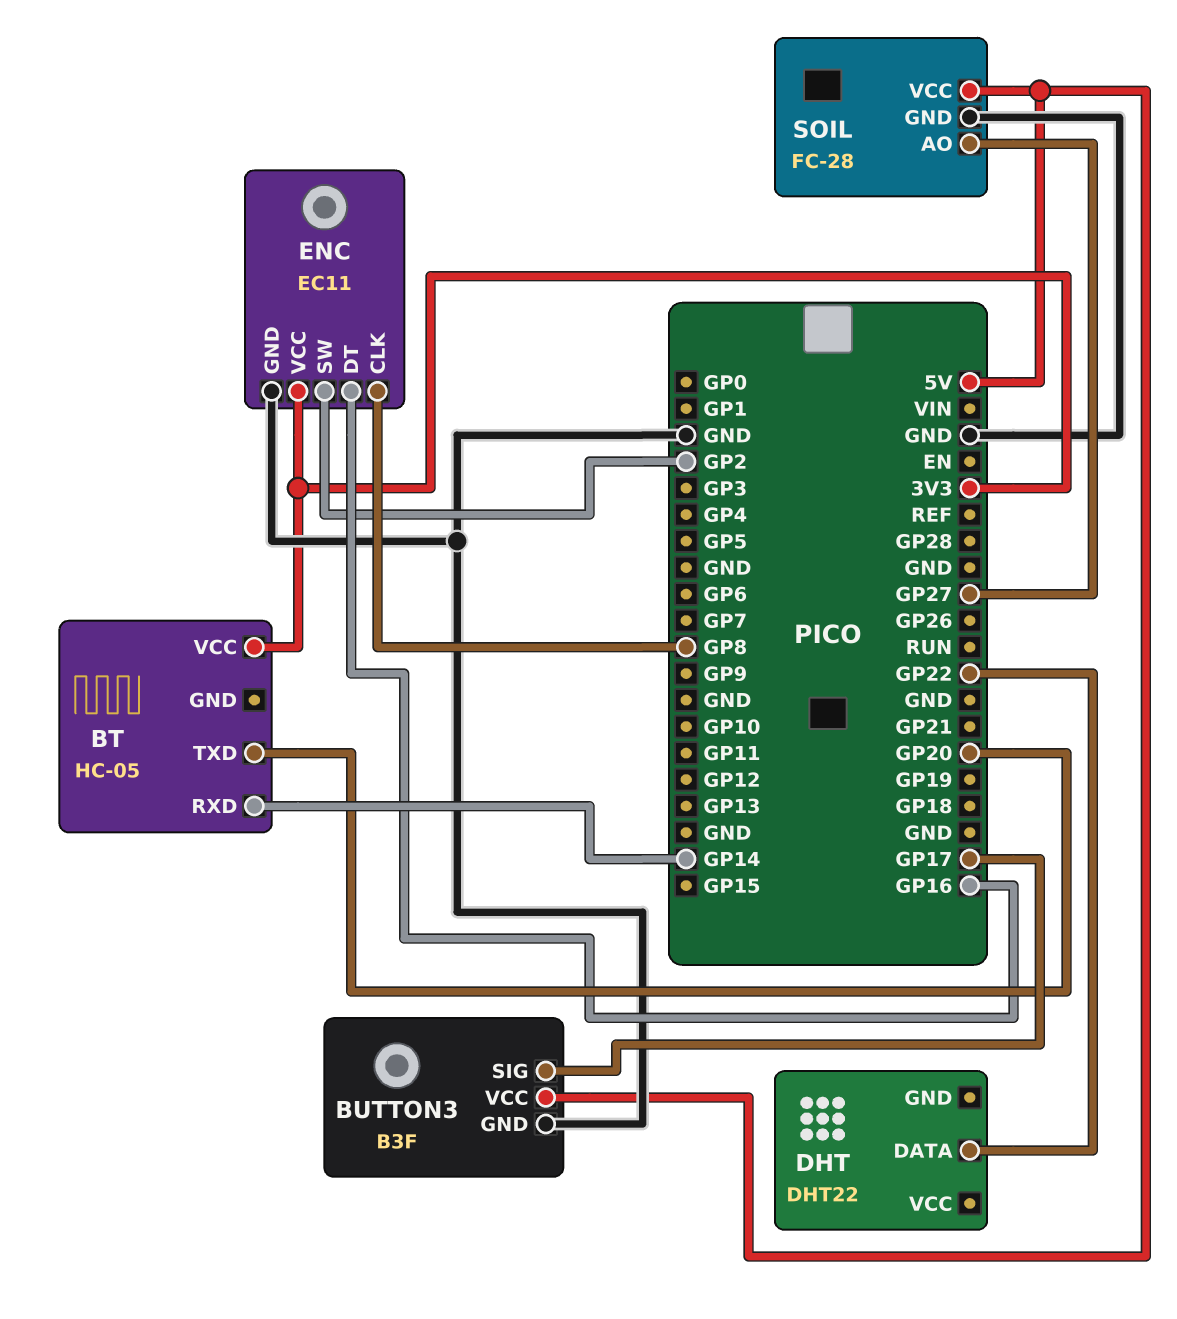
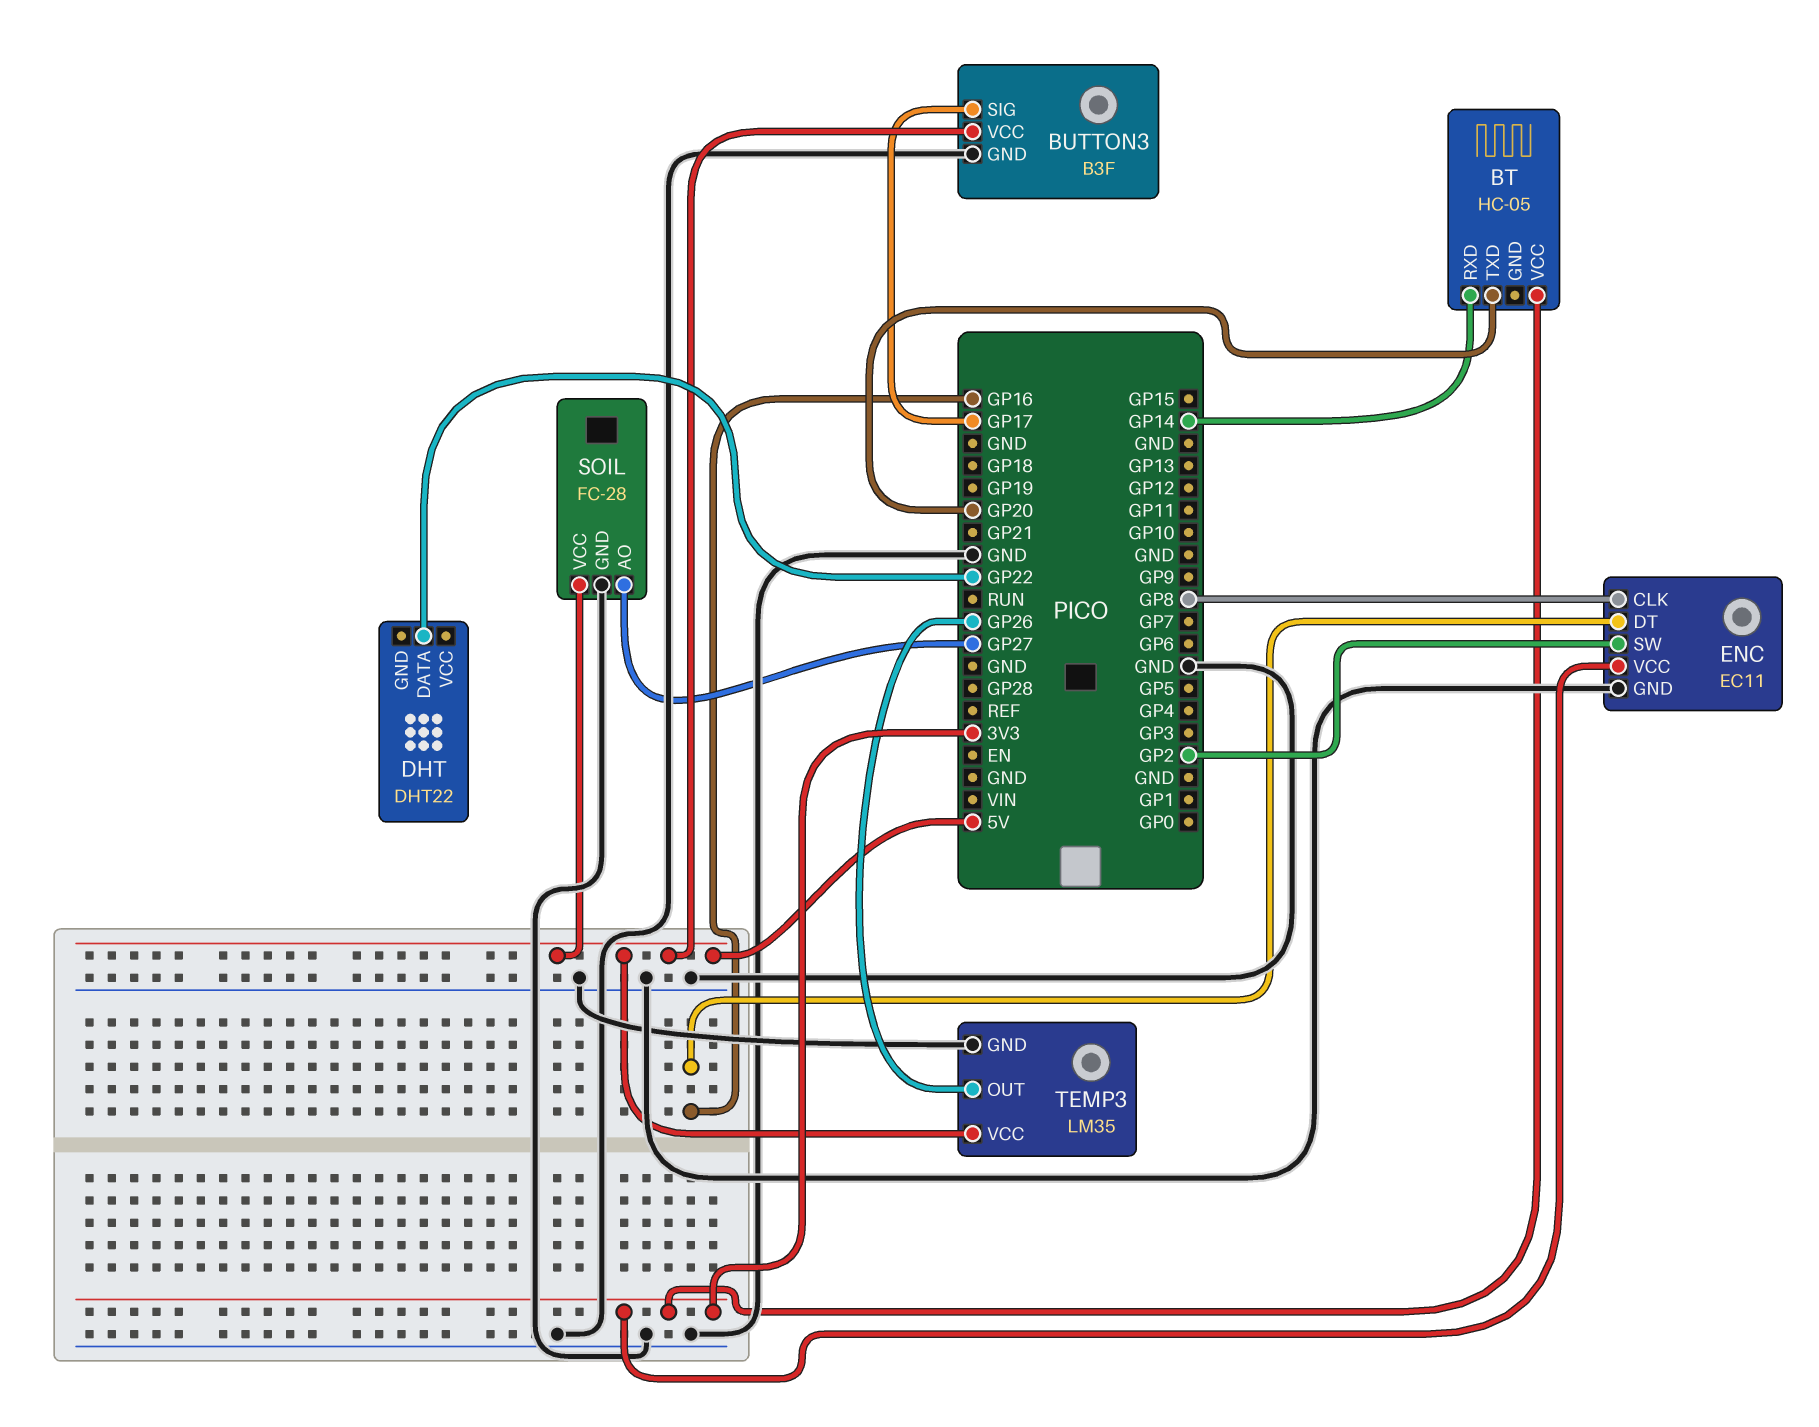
TEMP3: none -> LM35
TEMP3 pin GND: none -> GND
TEMP3 pin OUT: none -> GP26
TEMP3 pin VCC: none -> 5V

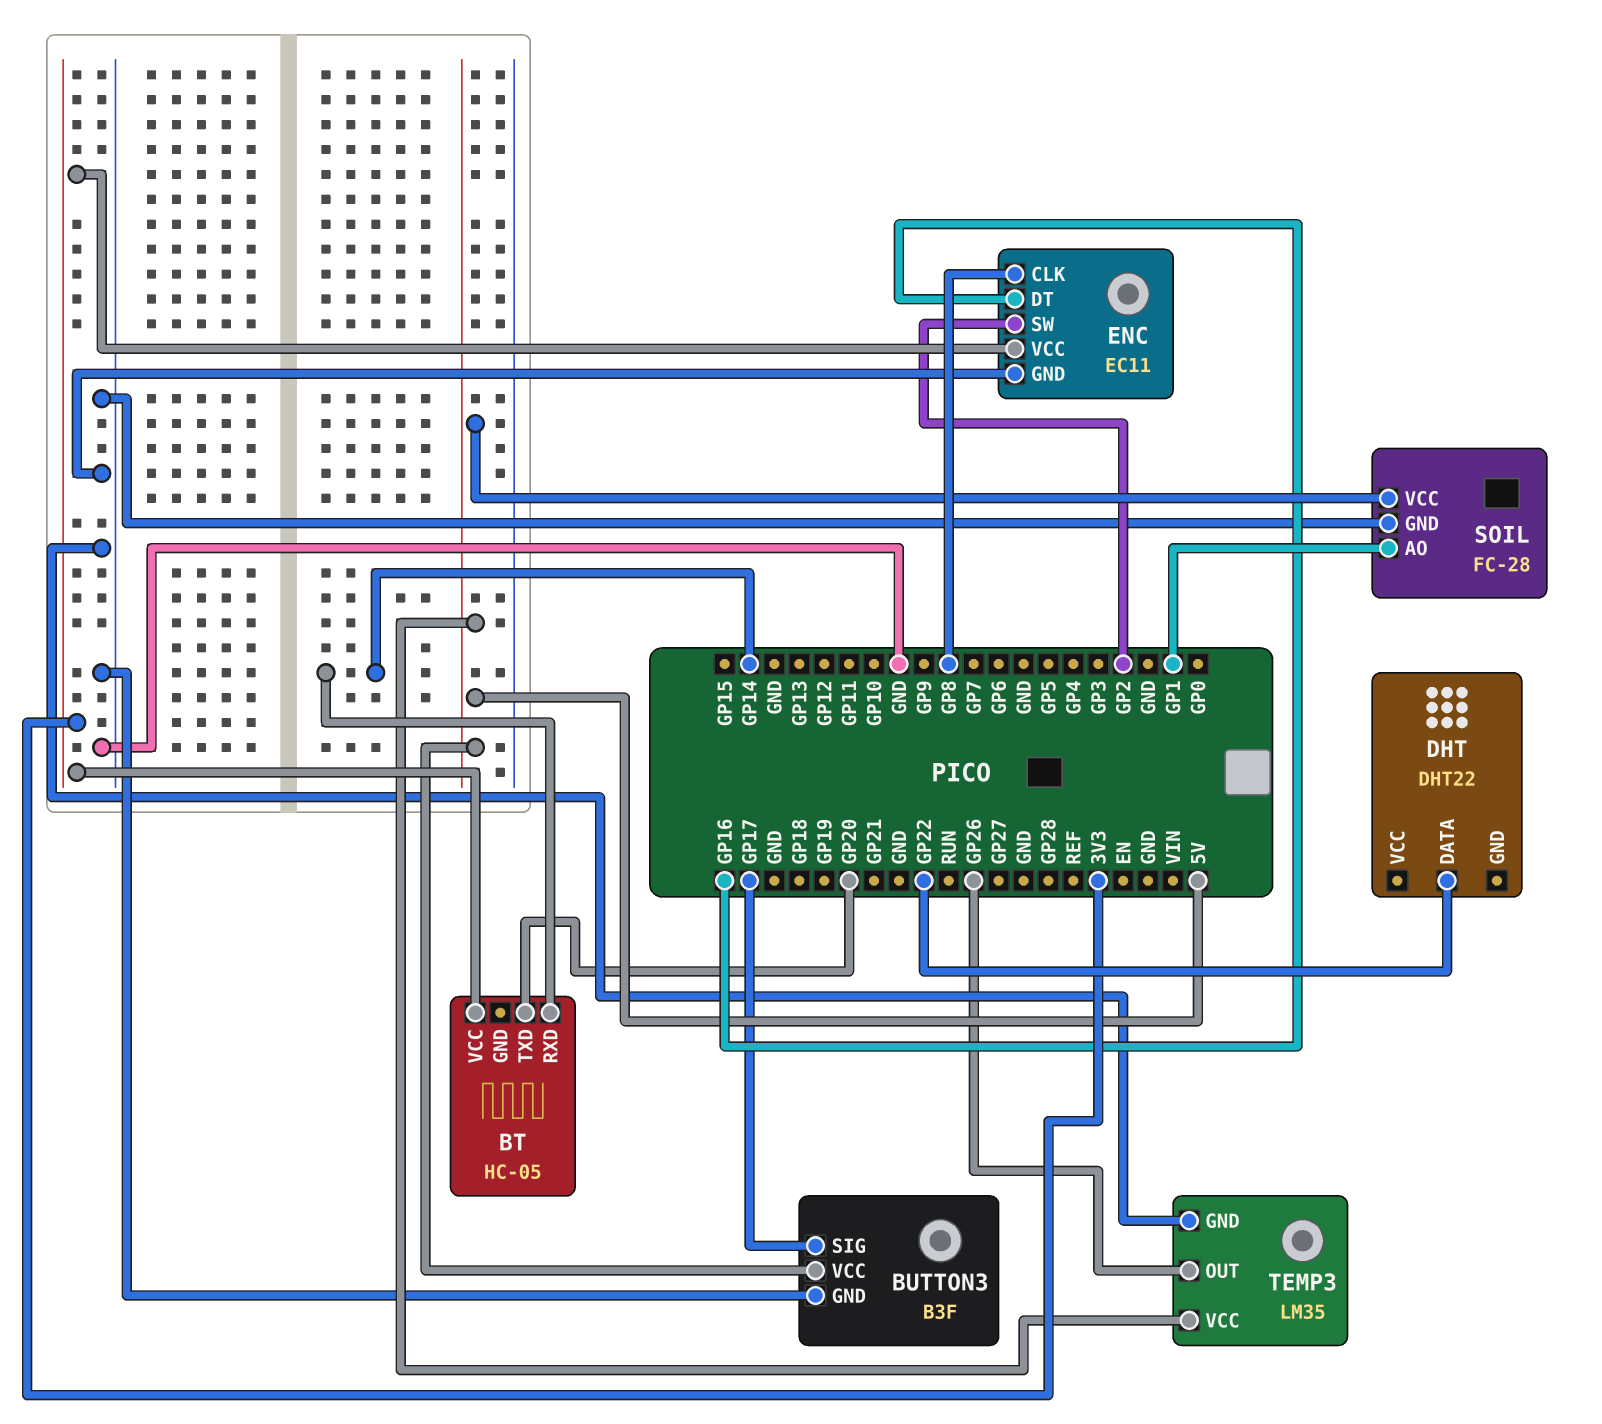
SOIL pin AO: GP27 -> GP1

